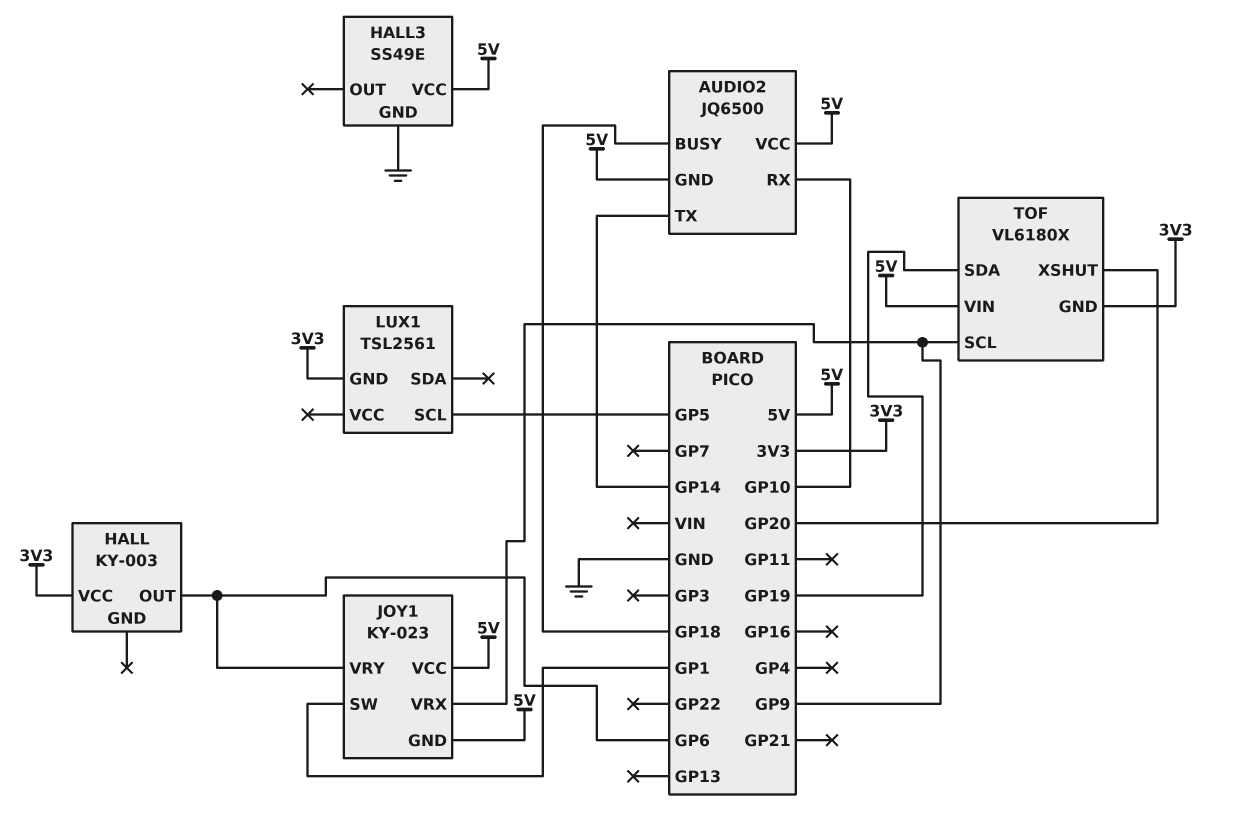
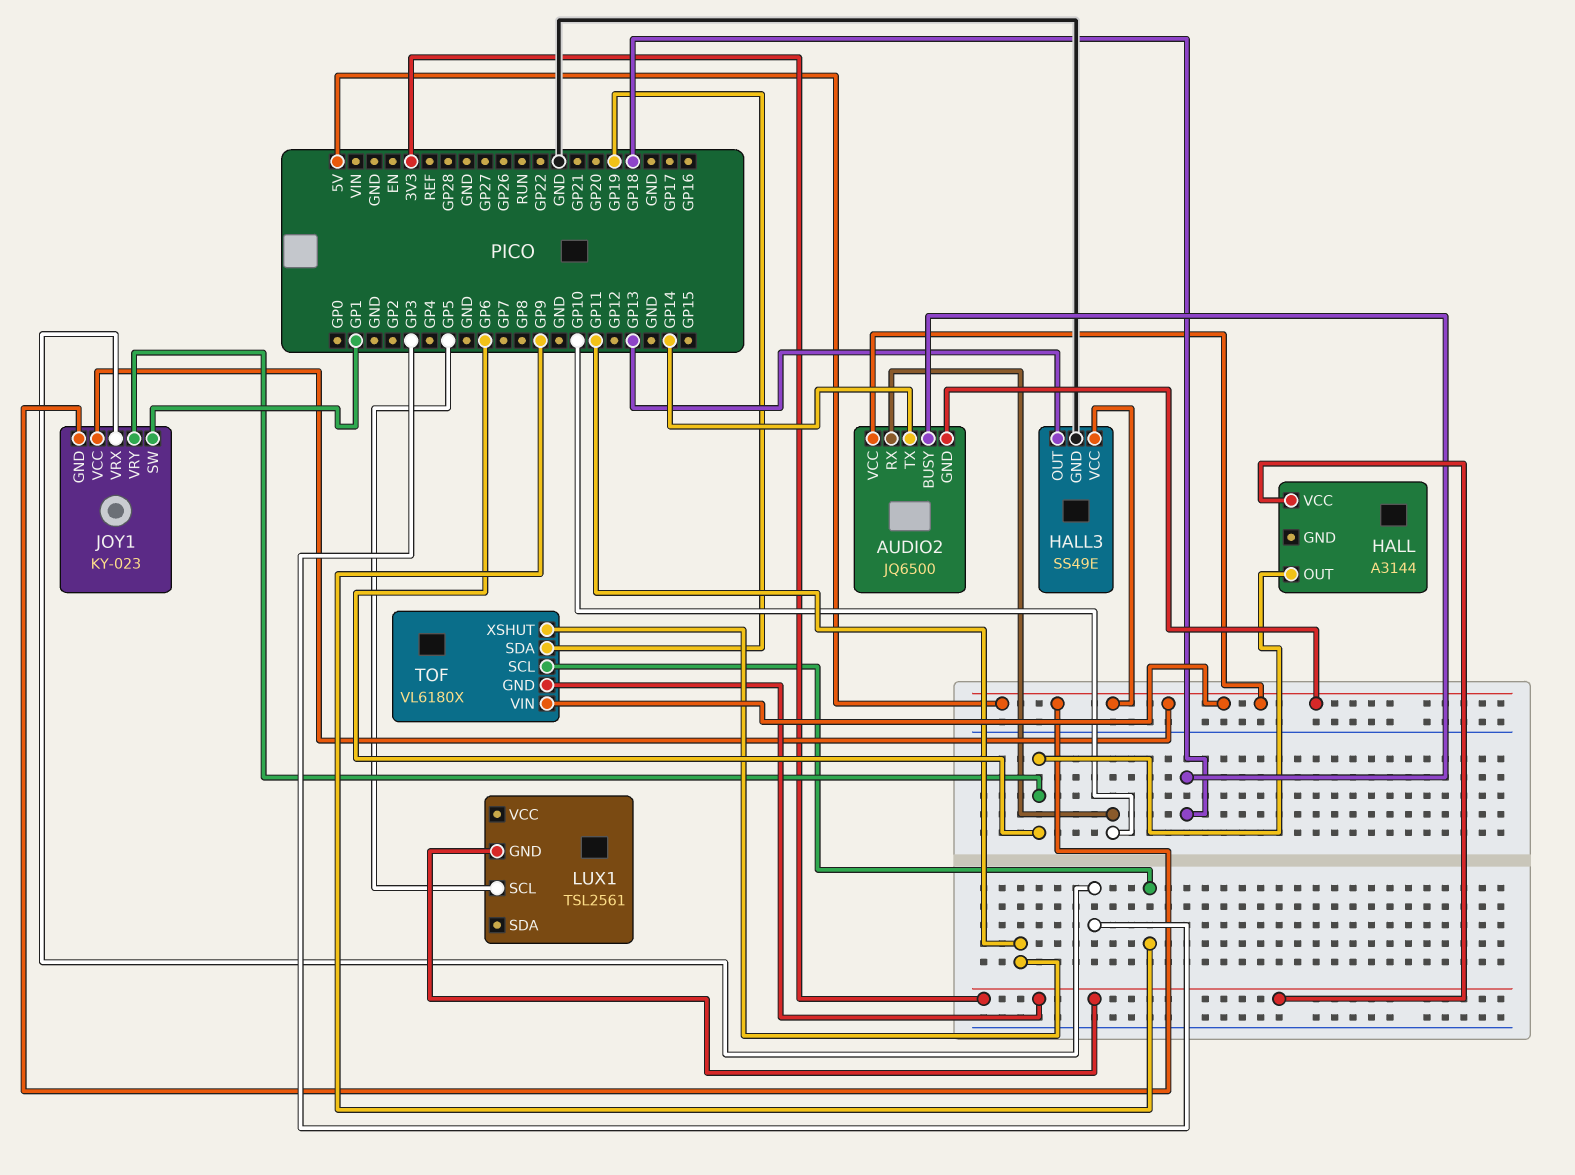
HALL: KY-003 -> A3144
HALL3 pin OUT: none -> GP13
JOY1 pin VRX: GP9 -> GP3
TOF pin XSHUT: GP20 -> GP11

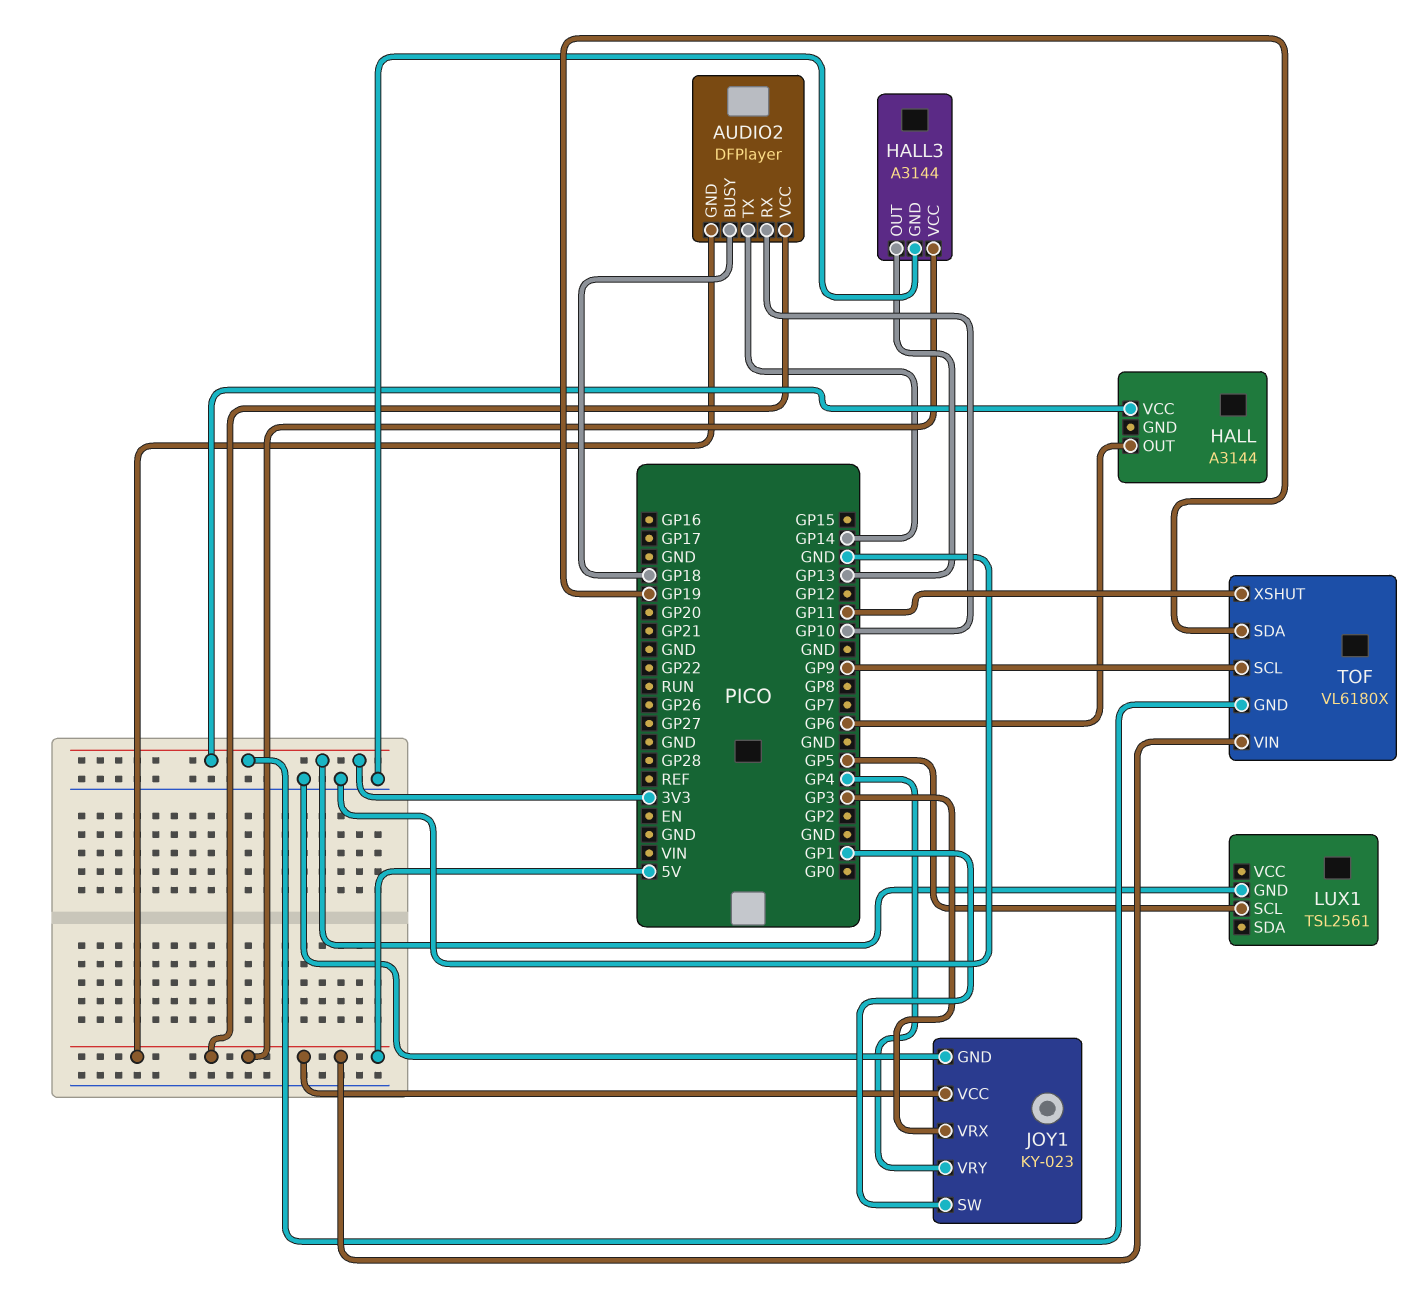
AUDIO2: JQ6500 -> DFPlayer
HALL3: SS49E -> A3144
JOY1 pin GND: 5V -> GND
JOY1 pin VRY: GP6 -> GP4

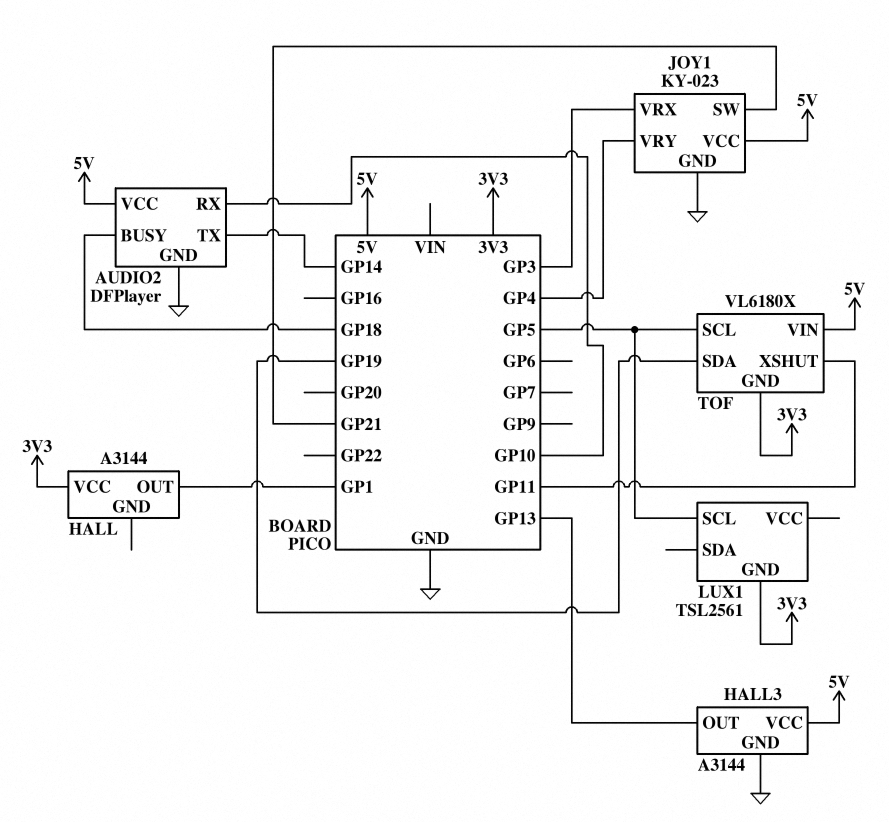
AUDIO2 pin GND: 5V -> GND
HALL pin OUT: GP6 -> GP1
JOY1 pin SW: GP1 -> GP21
TOF pin SCL: GP9 -> GP5

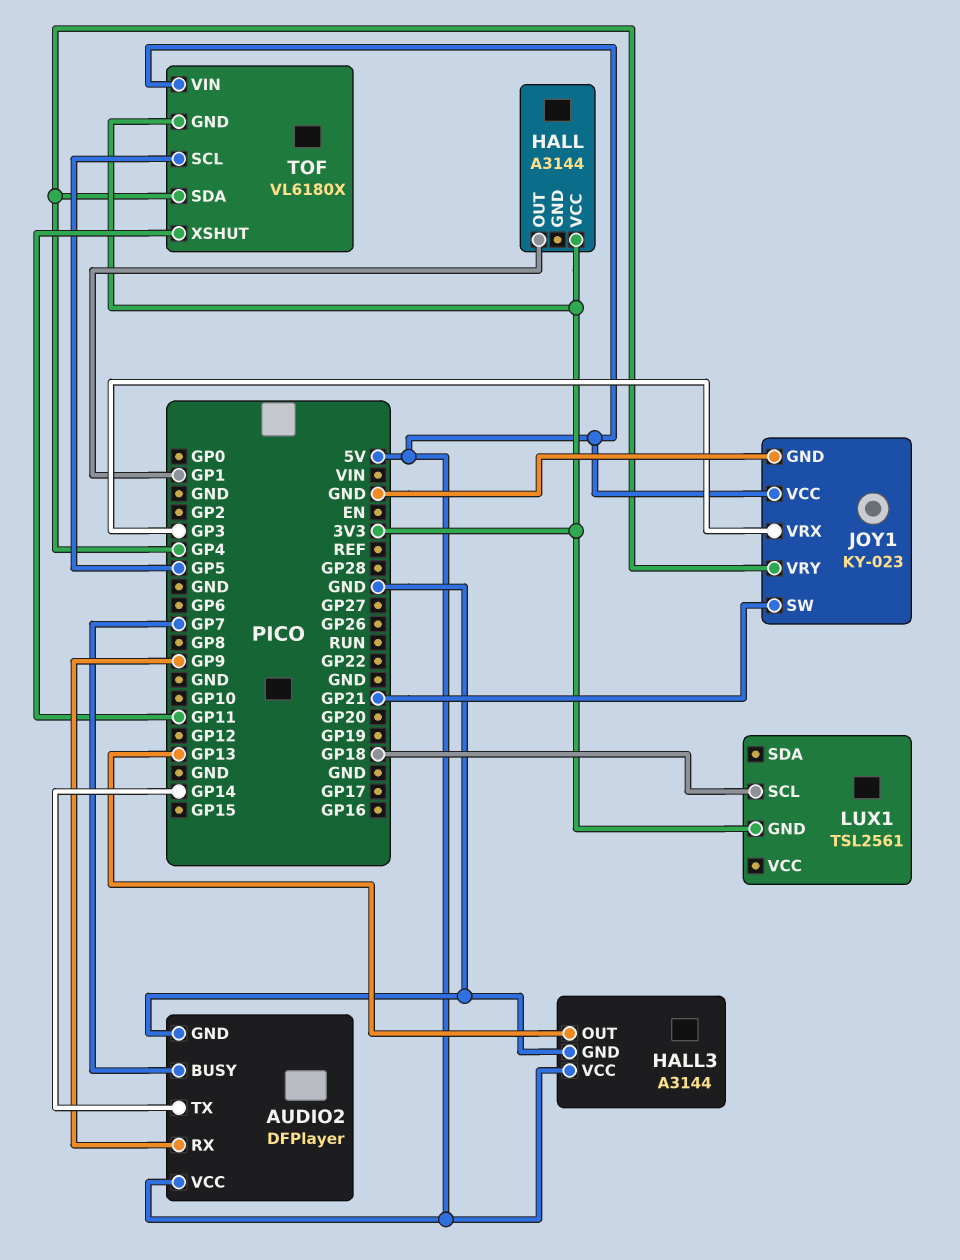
AUDIO2 pin BUSY: GP18 -> GP7
AUDIO2 pin RX: GP10 -> GP9
LUX1 pin SCL: GP5 -> GP18
TOF pin SDA: GP19 -> GP4

